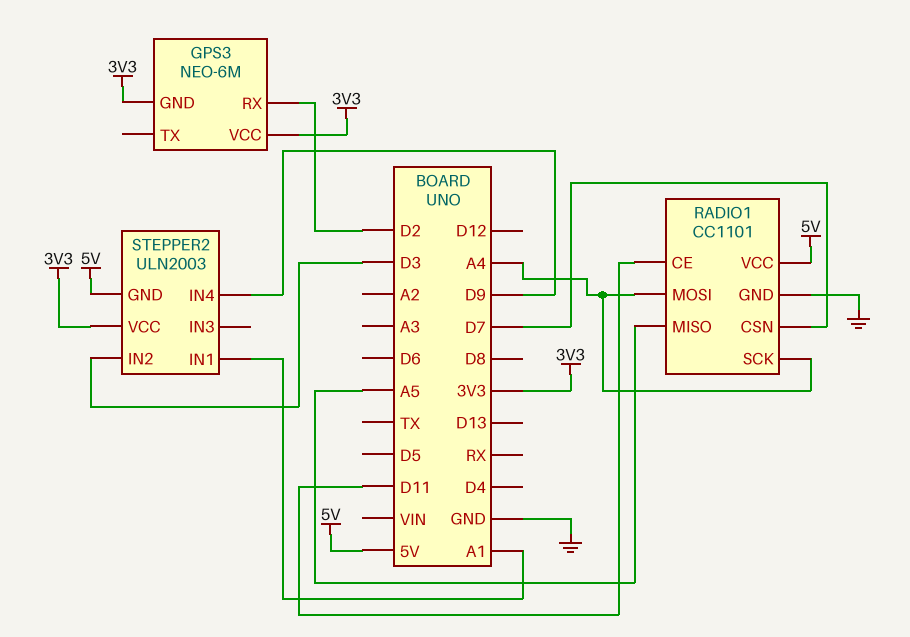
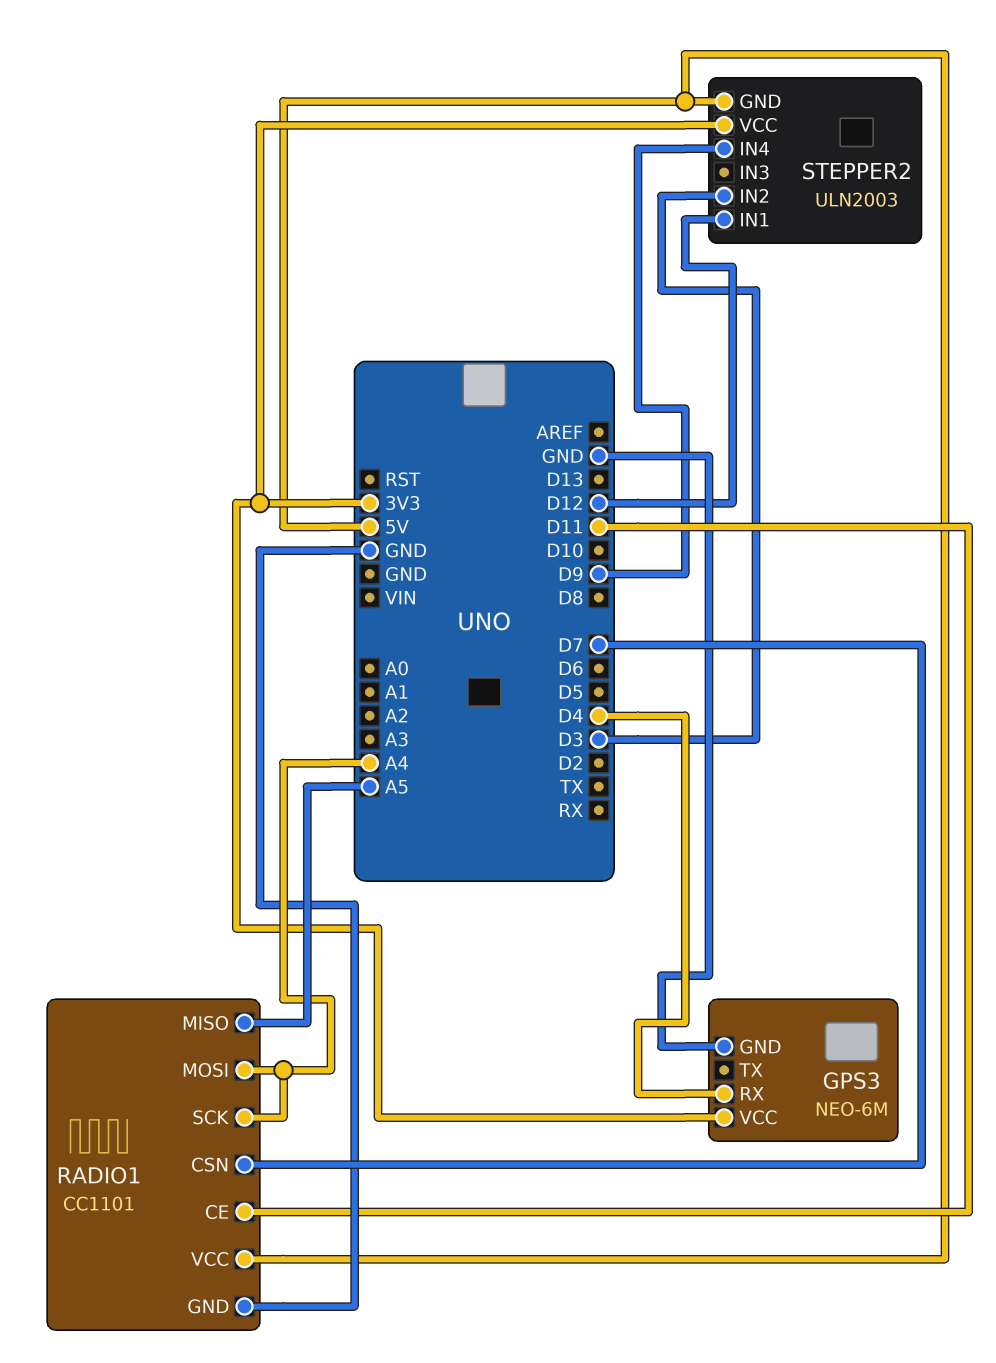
GPS3 pin GND: 3V3 -> GND
GPS3 pin RX: D2 -> D4
STEPPER2 pin IN1: A1 -> D12

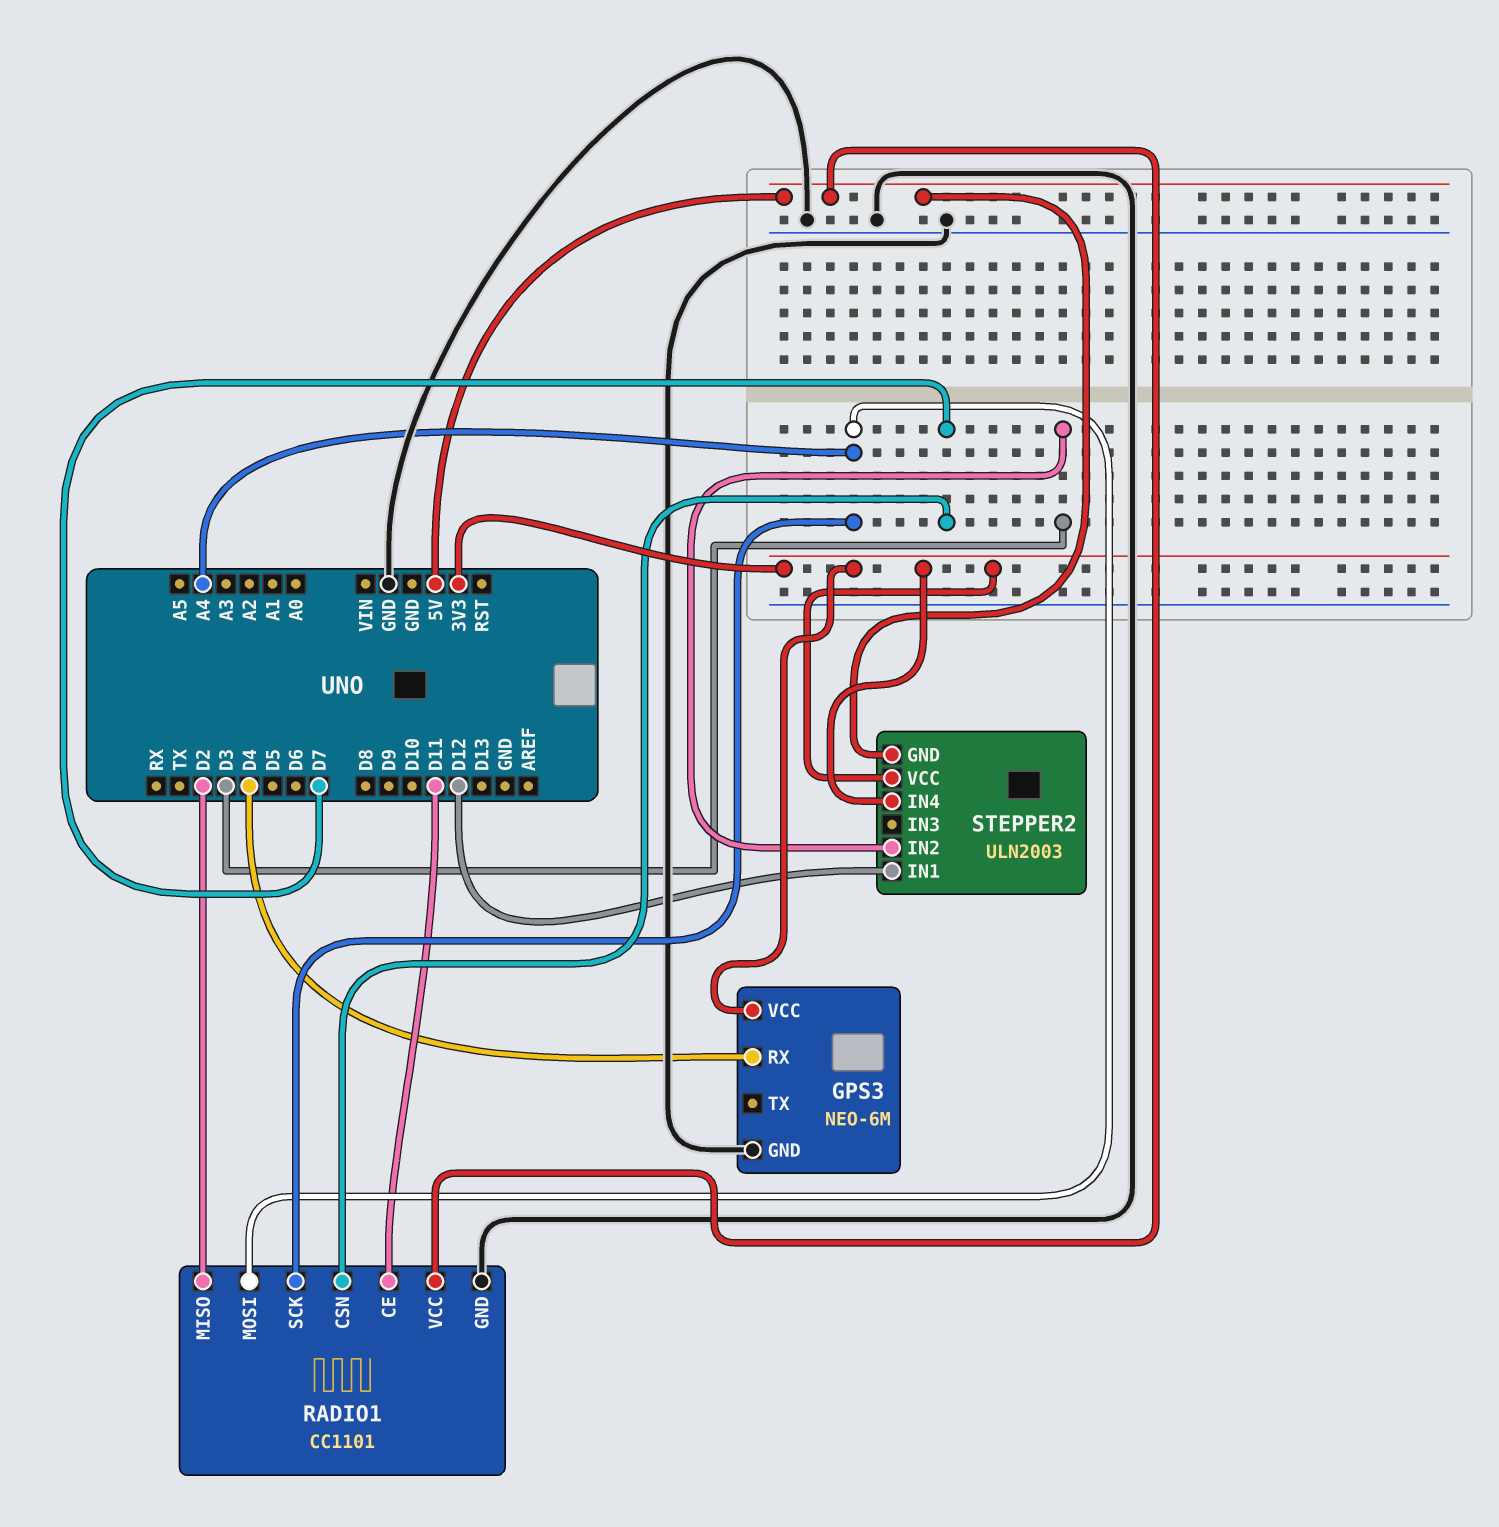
RADIO1 pin MISO: A5 -> D2
STEPPER2 pin IN4: D9 -> 3V3

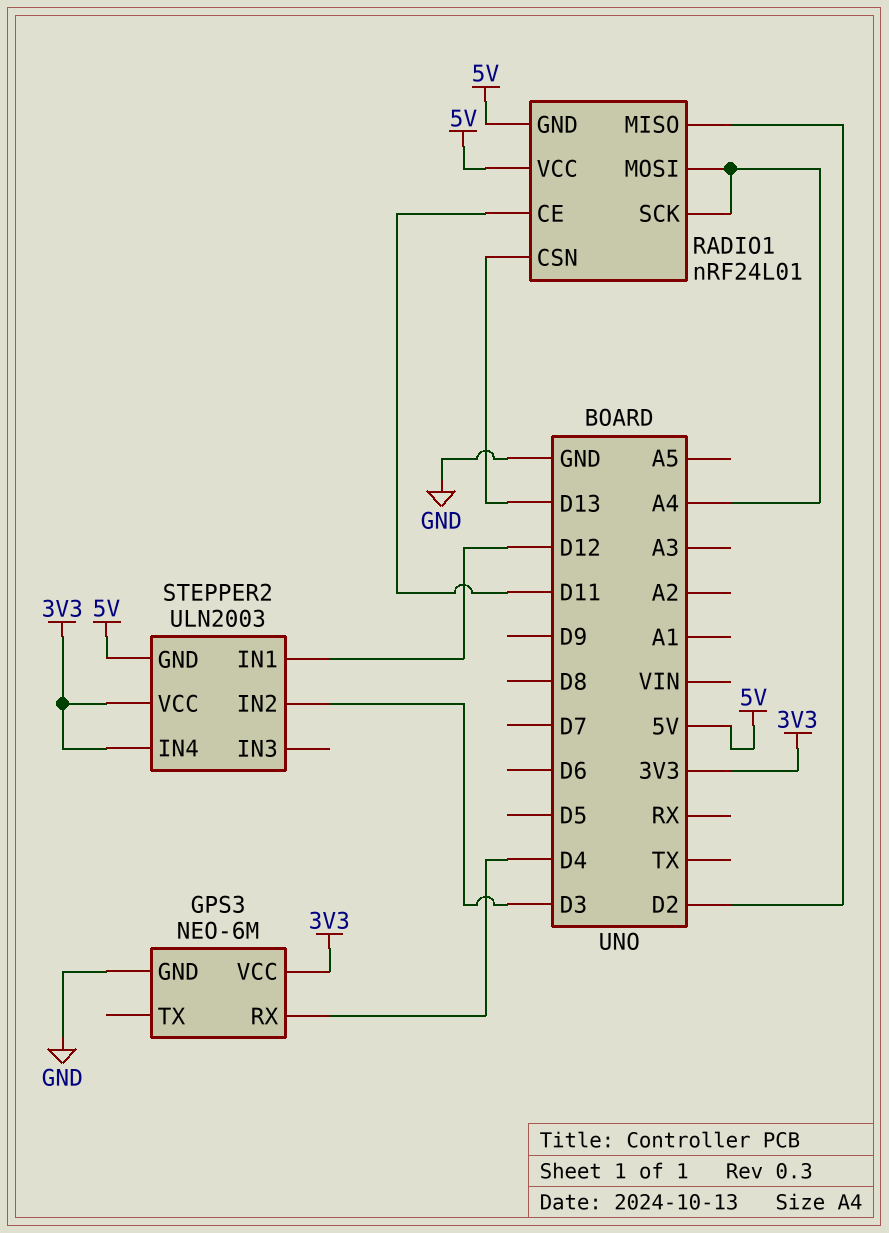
RADIO1: CC1101 -> nRF24L01
RADIO1 pin CSN: D7 -> D13
RADIO1 pin GND: GND -> 5V

